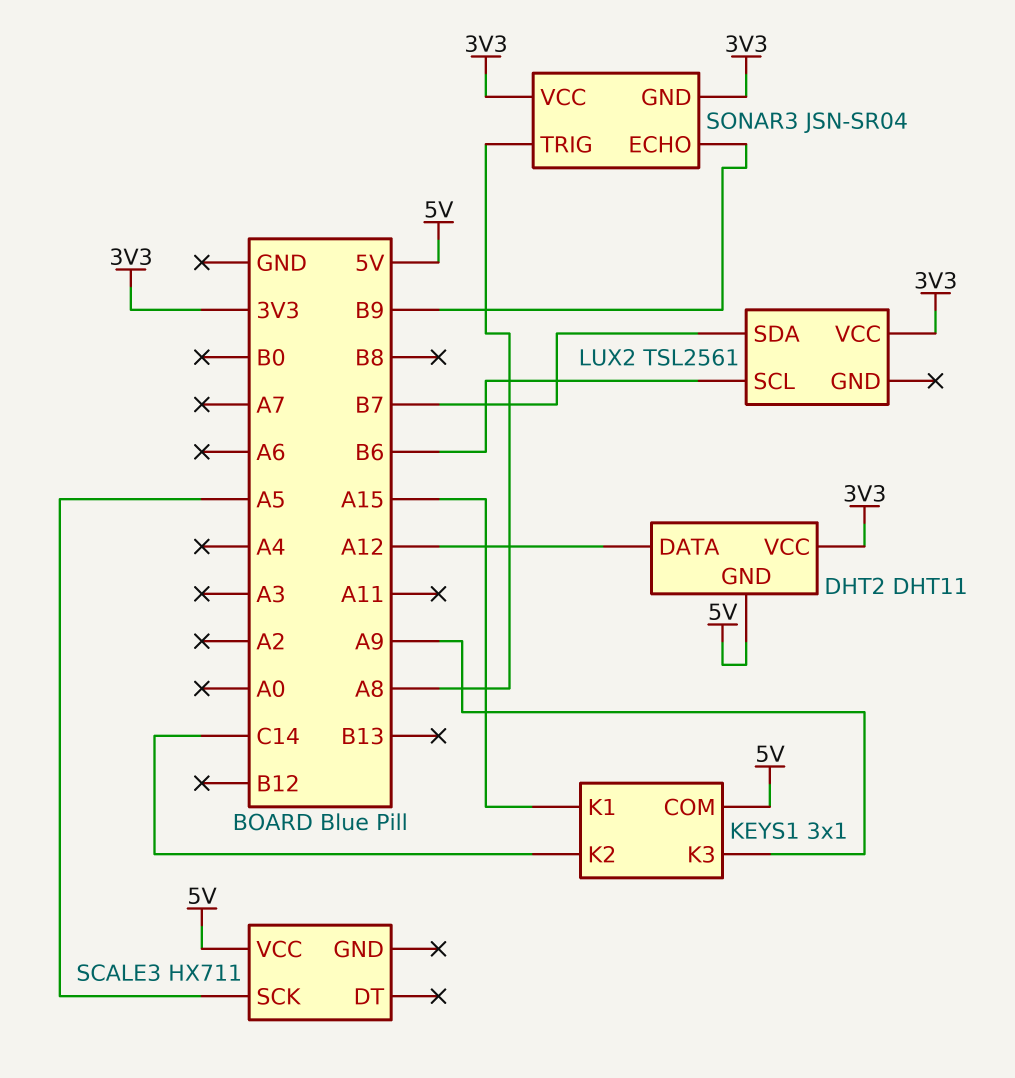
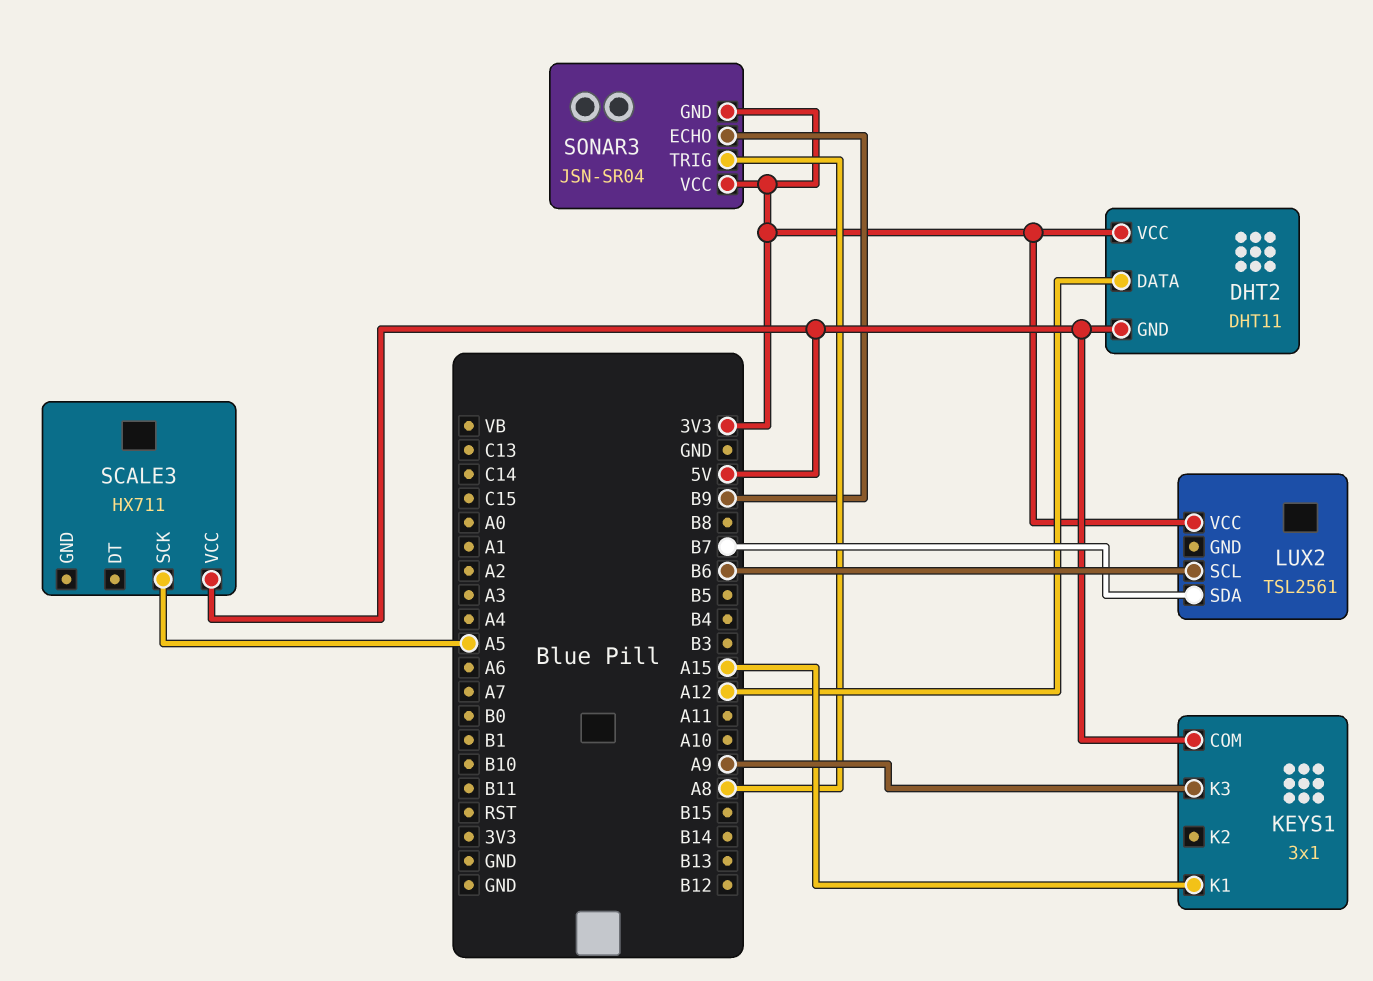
KEYS1 pin K2: C14 -> none

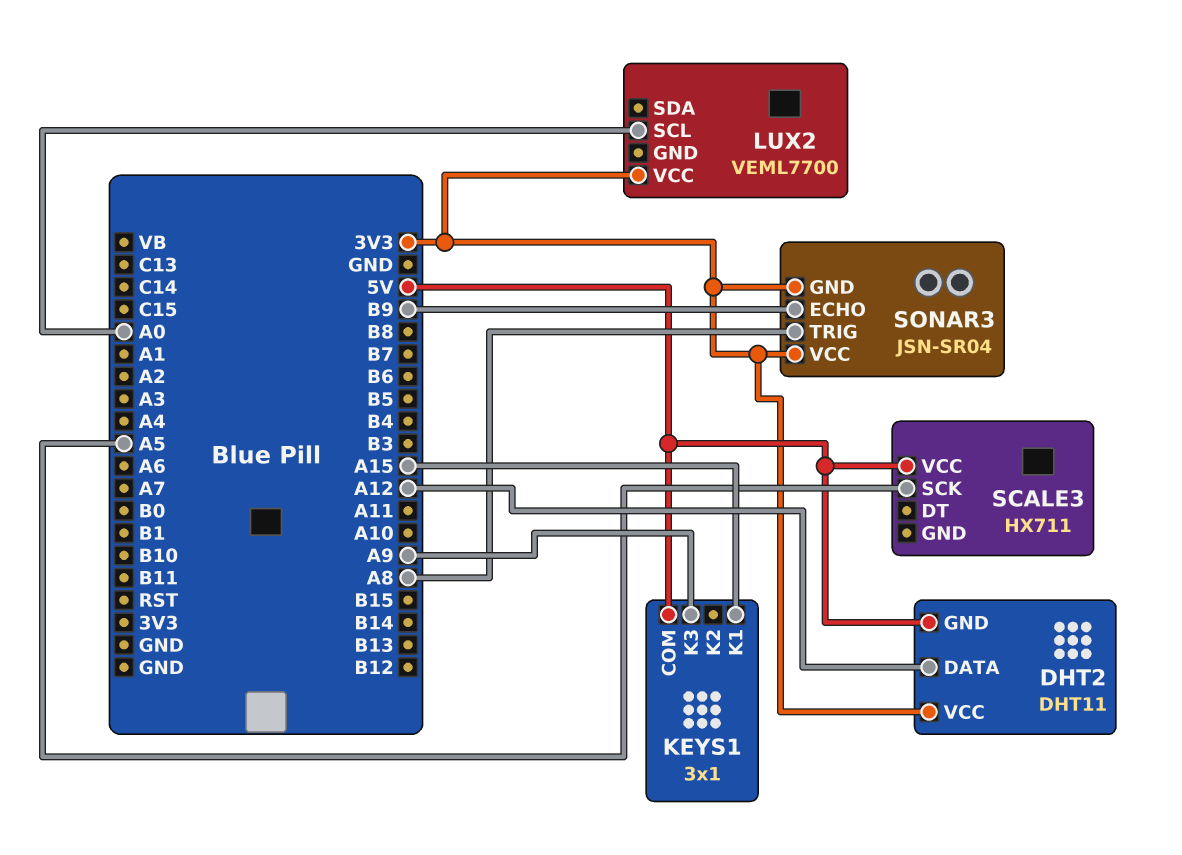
LUX2: TSL2561 -> VEML7700
LUX2 pin SCL: B6 -> A0
LUX2 pin SDA: B7 -> none

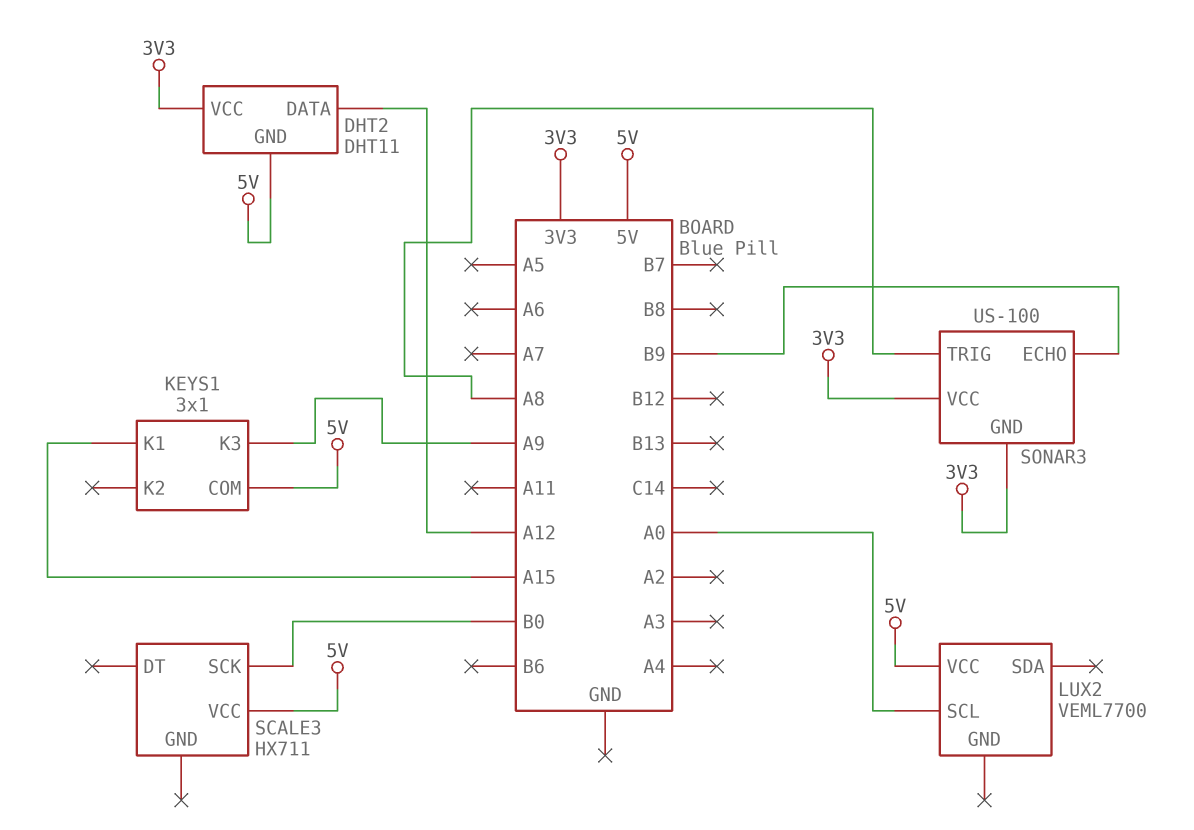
LUX2 pin VCC: 3V3 -> 5V
SCALE3 pin SCK: A5 -> B0
SONAR3: JSN-SR04 -> US-100

